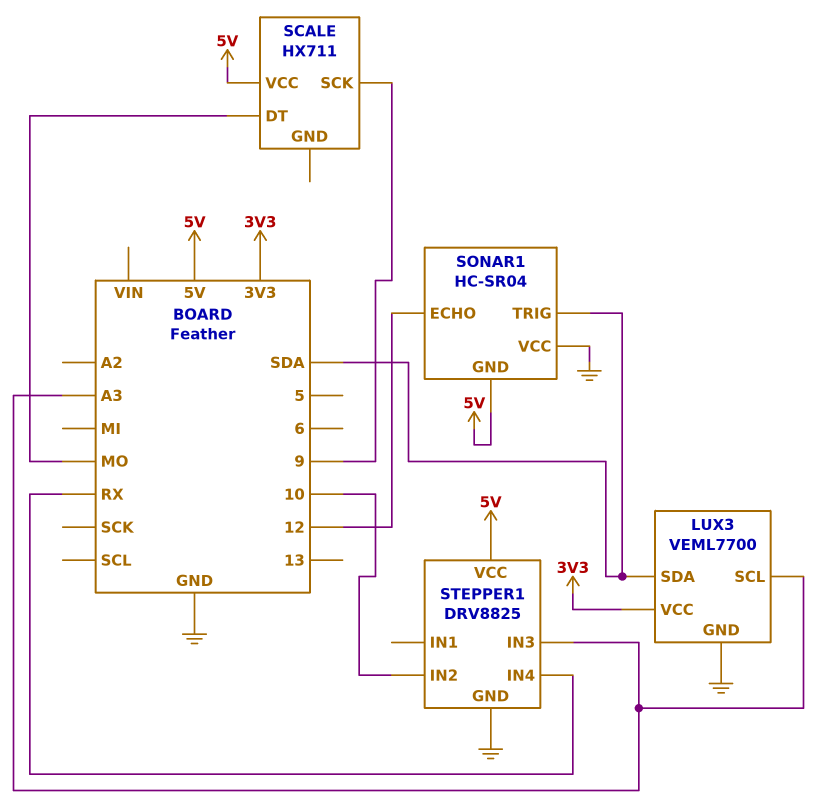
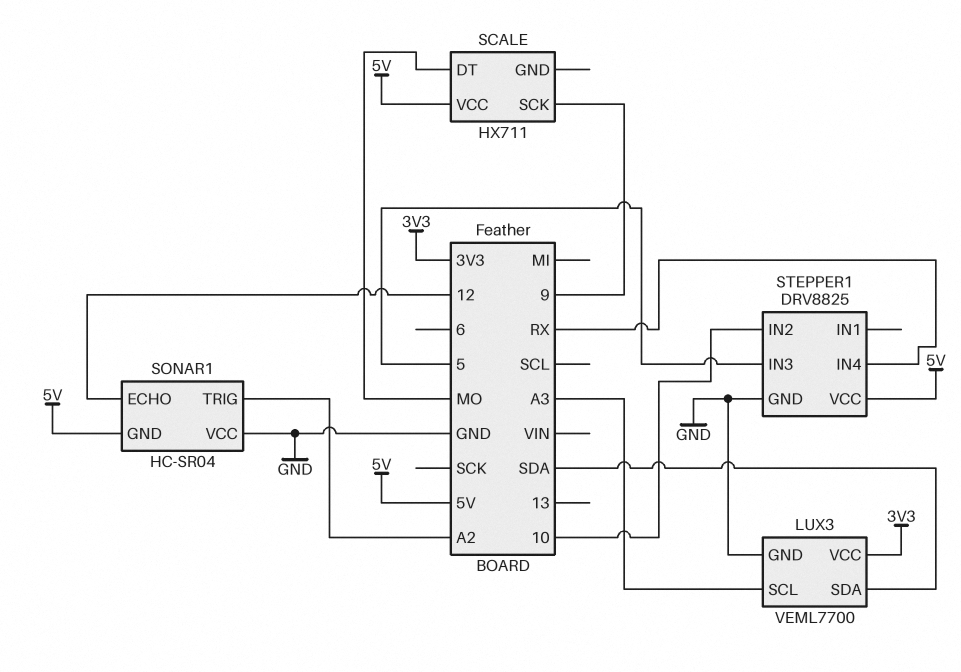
SONAR1 pin TRIG: SDA -> A2
STEPPER1 pin IN3: A3 -> 5

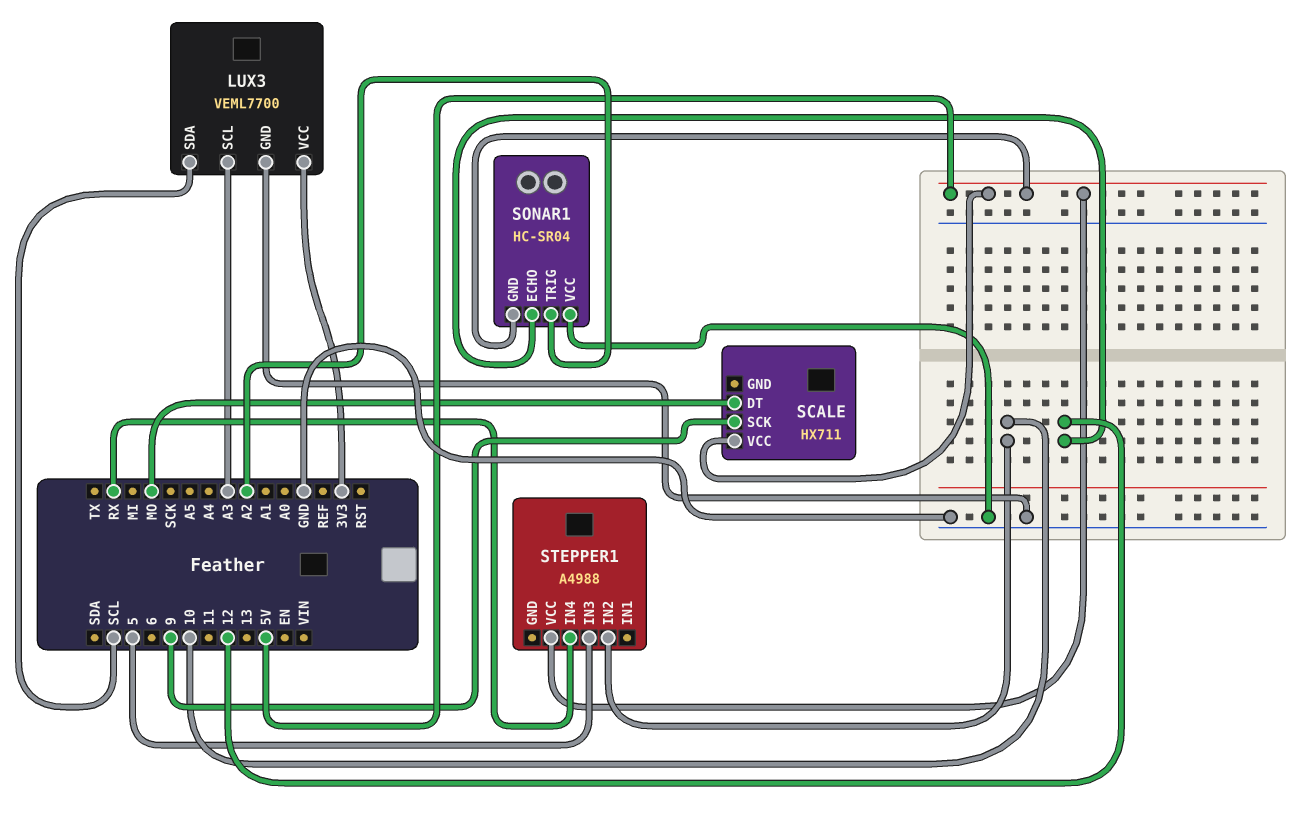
LUX3 pin SDA: SDA -> SCL
STEPPER1: DRV8825 -> A4988
STEPPER1 pin GND: GND -> none

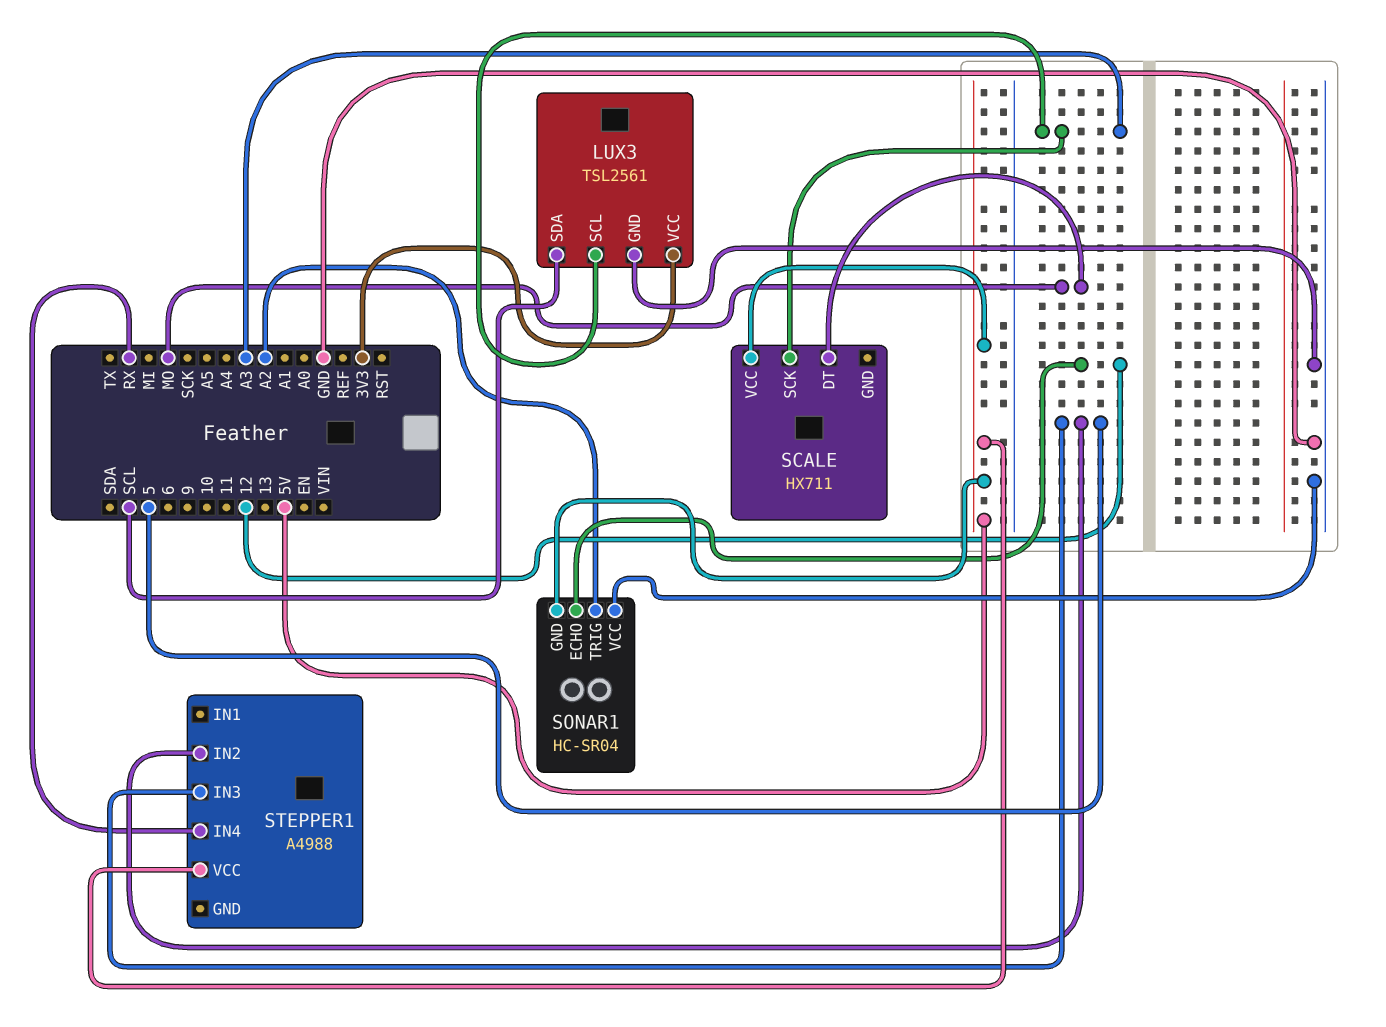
LUX3: VEML7700 -> TSL2561
SCALE pin SCK: 9 -> A3
STEPPER1 pin IN2: 10 -> 5

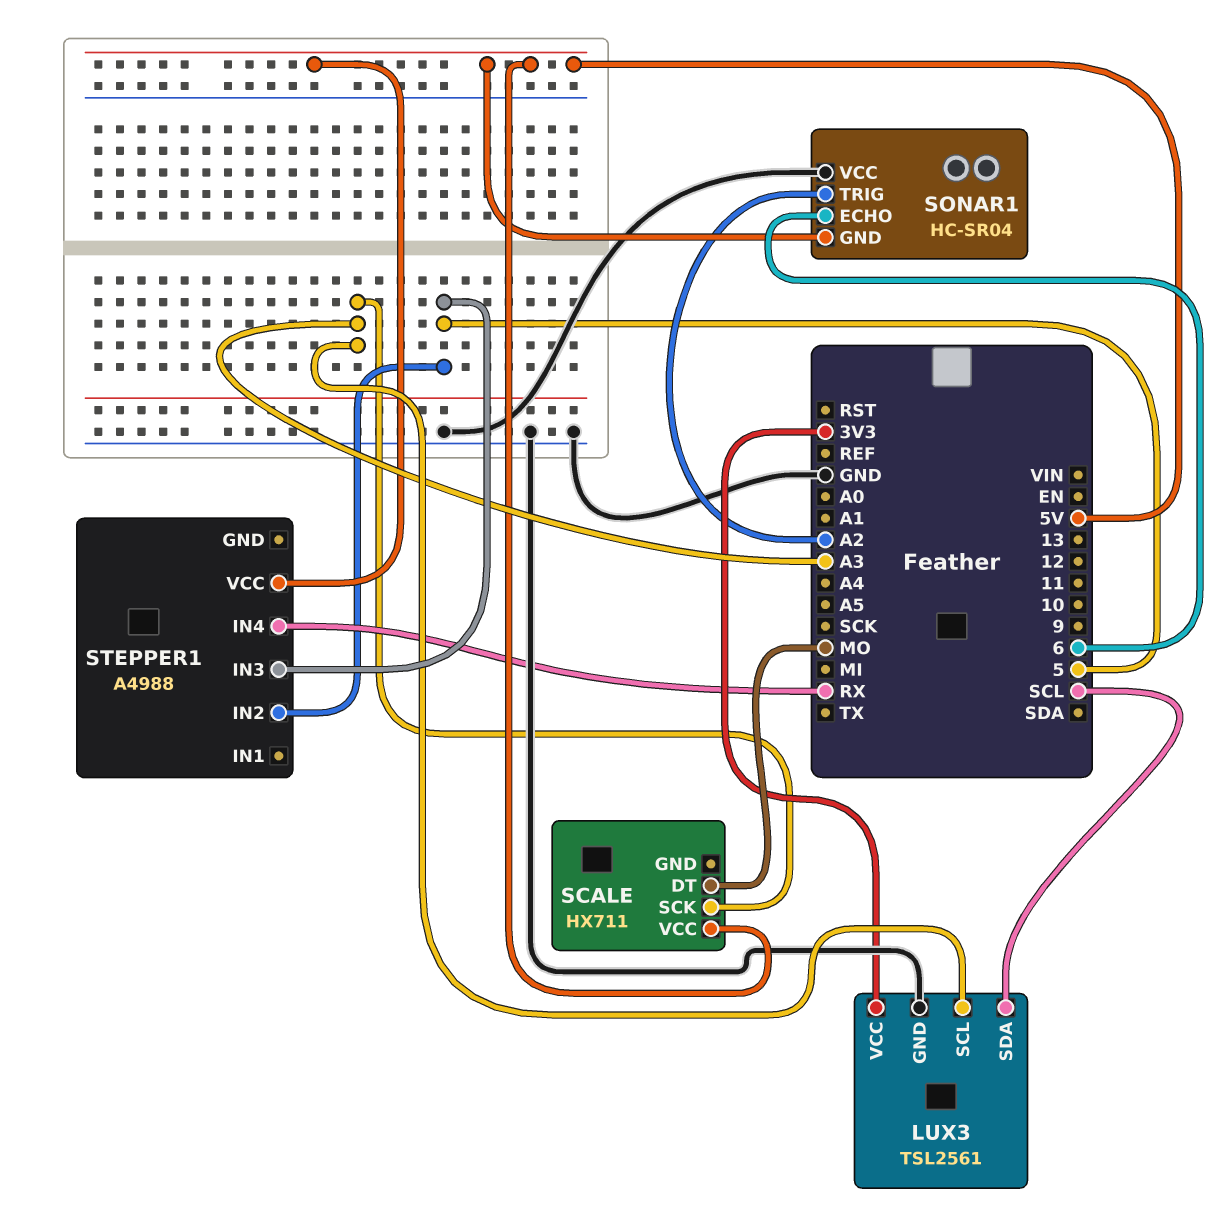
SONAR1 pin ECHO: 12 -> 6

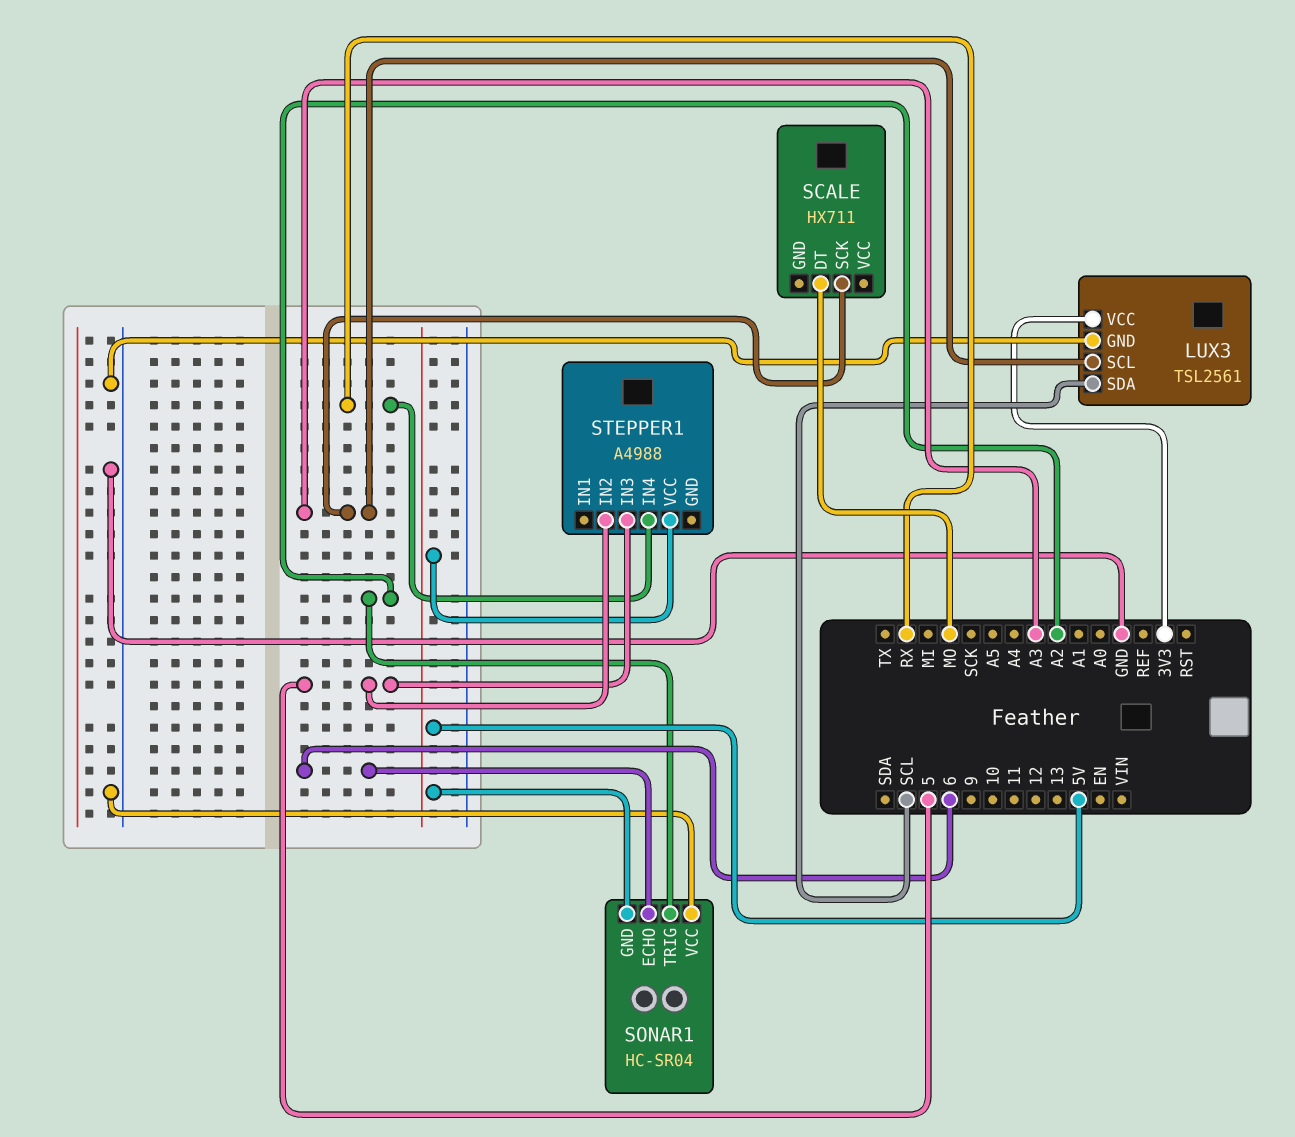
SCALE pin VCC: 5V -> none

